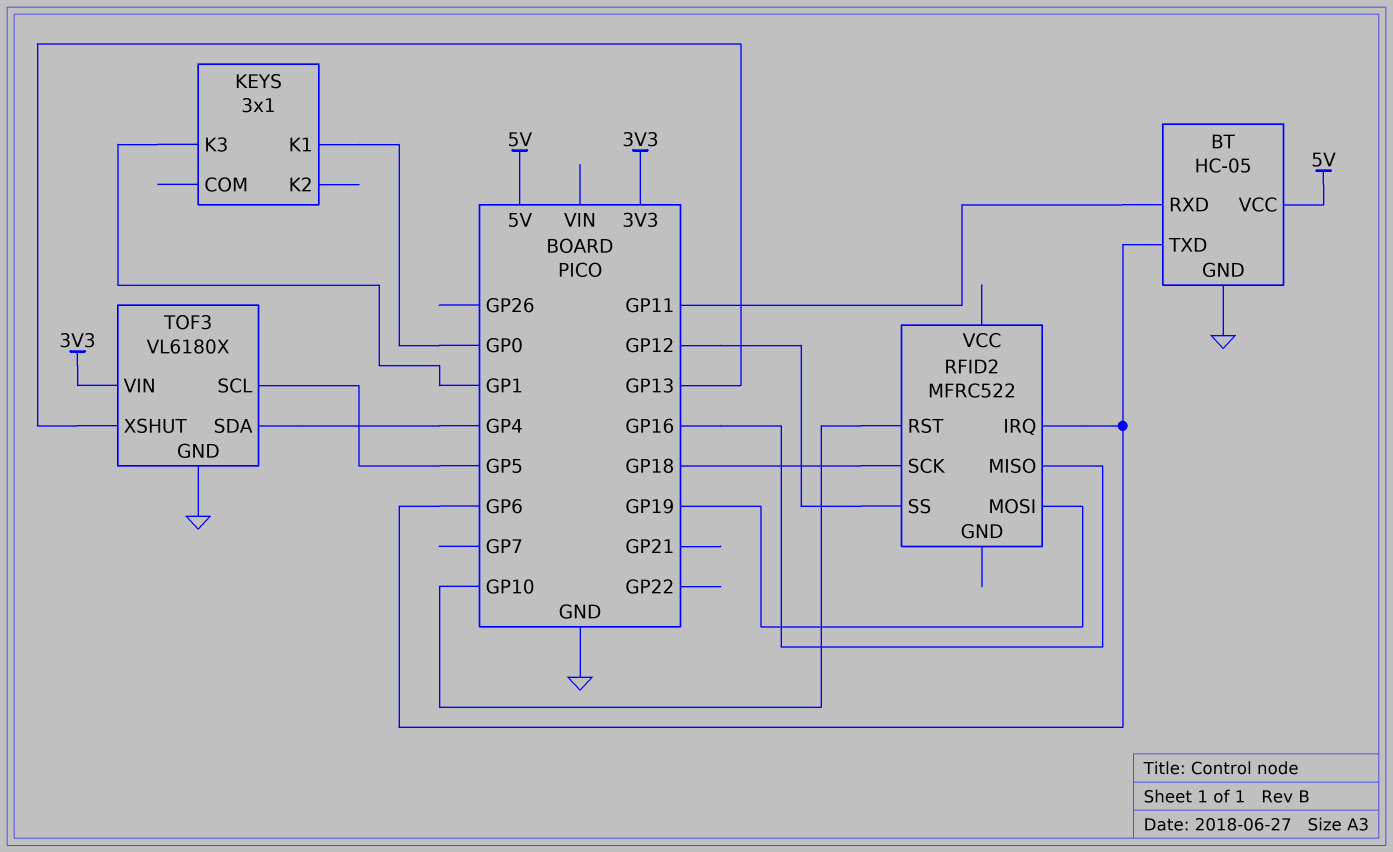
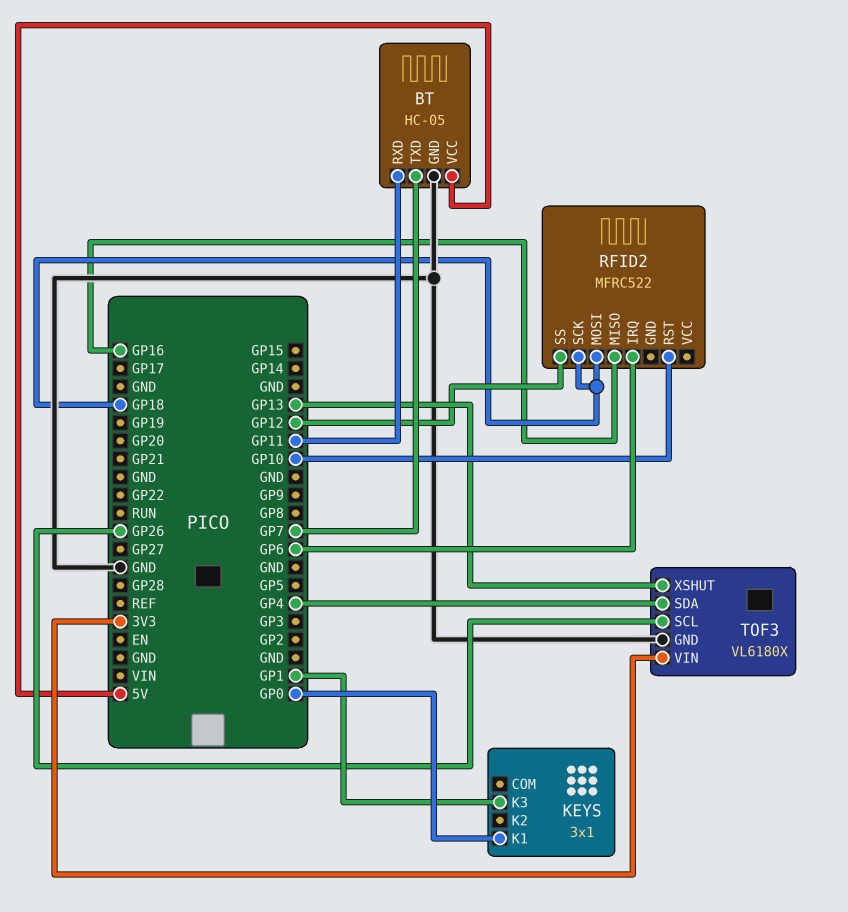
BT pin TXD: GP6 -> GP7
RFID2 pin MOSI: GP19 -> GP18
TOF3 pin SCL: GP5 -> GP26

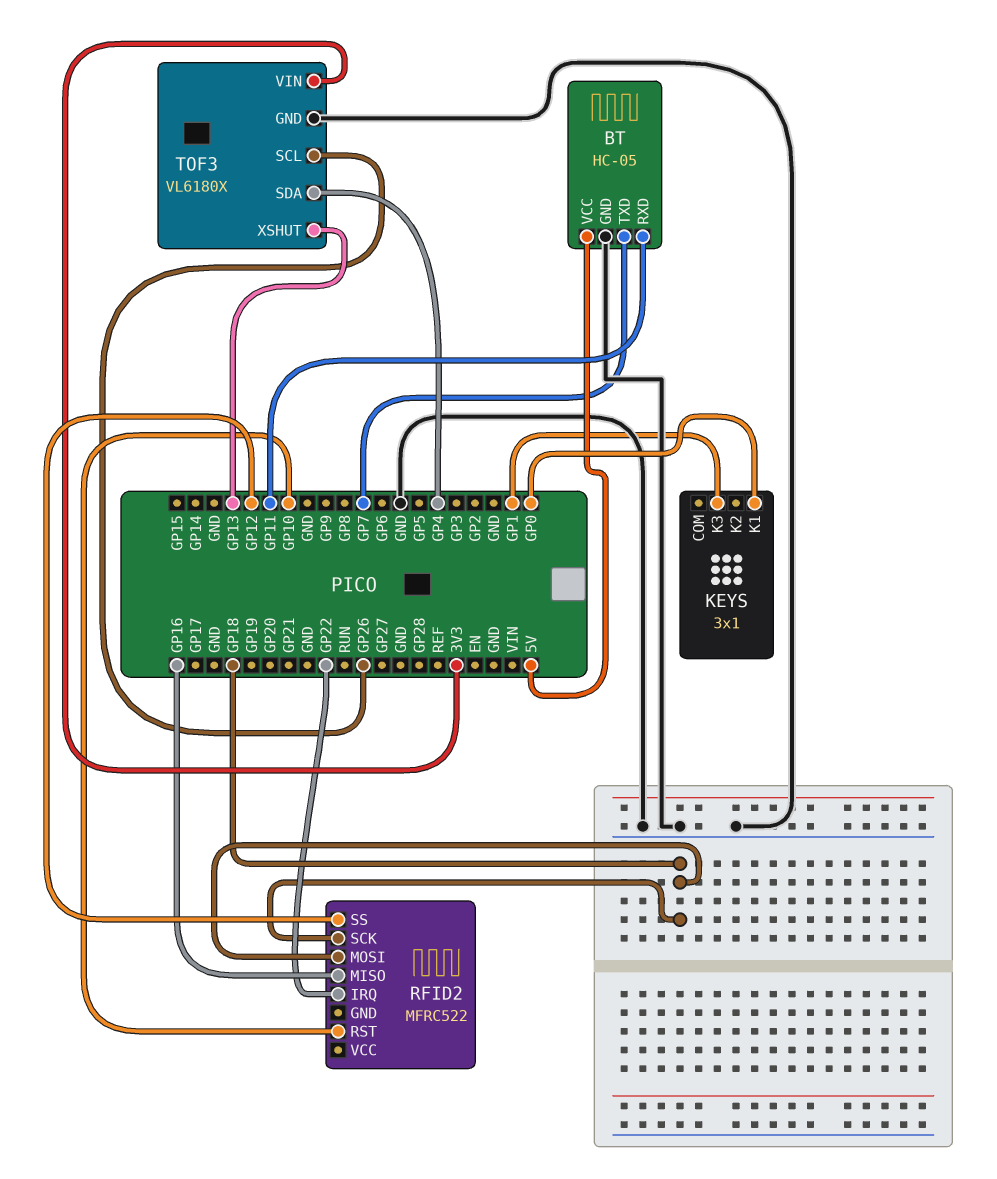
RFID2 pin IRQ: GP6 -> GP22

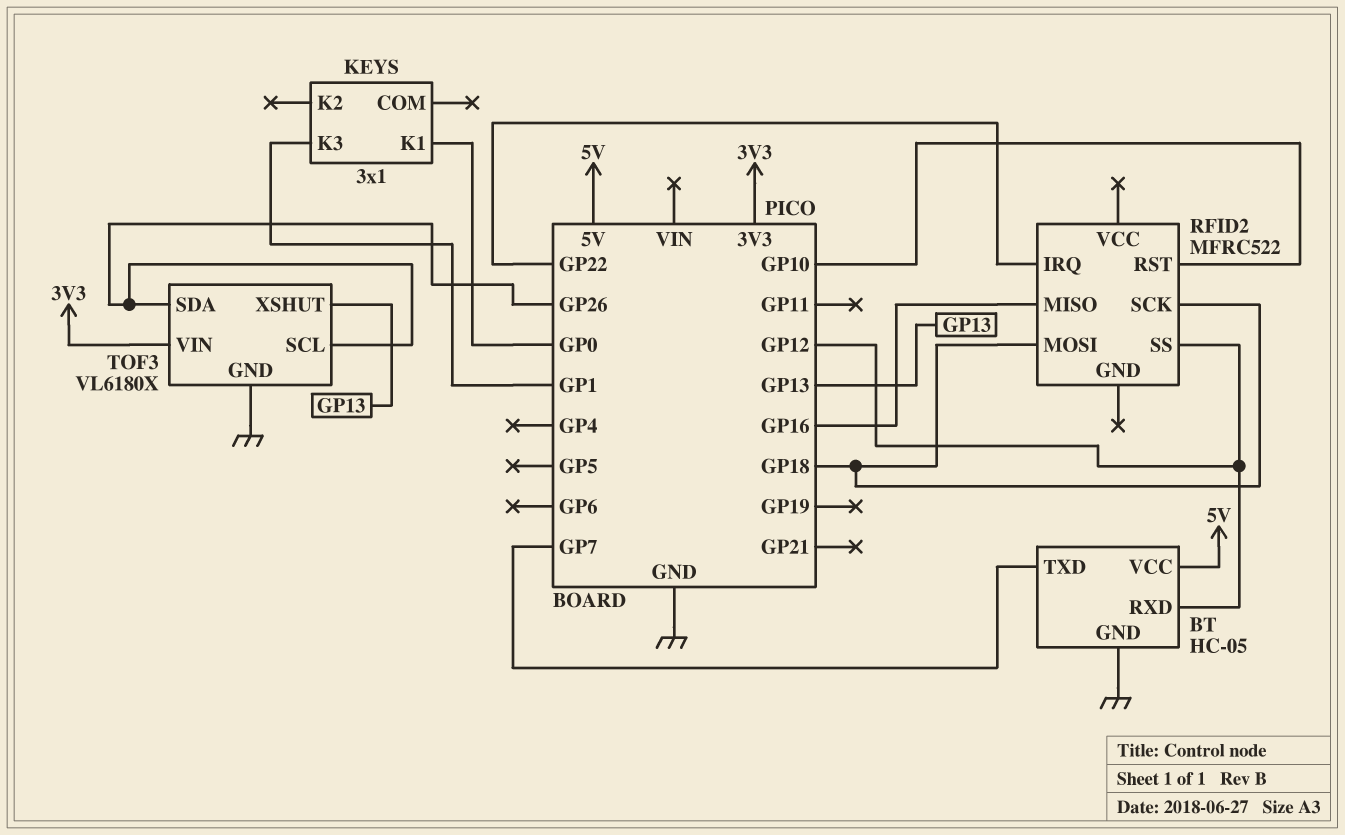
BT pin RXD: GP11 -> GP12
TOF3 pin SDA: GP4 -> GP26

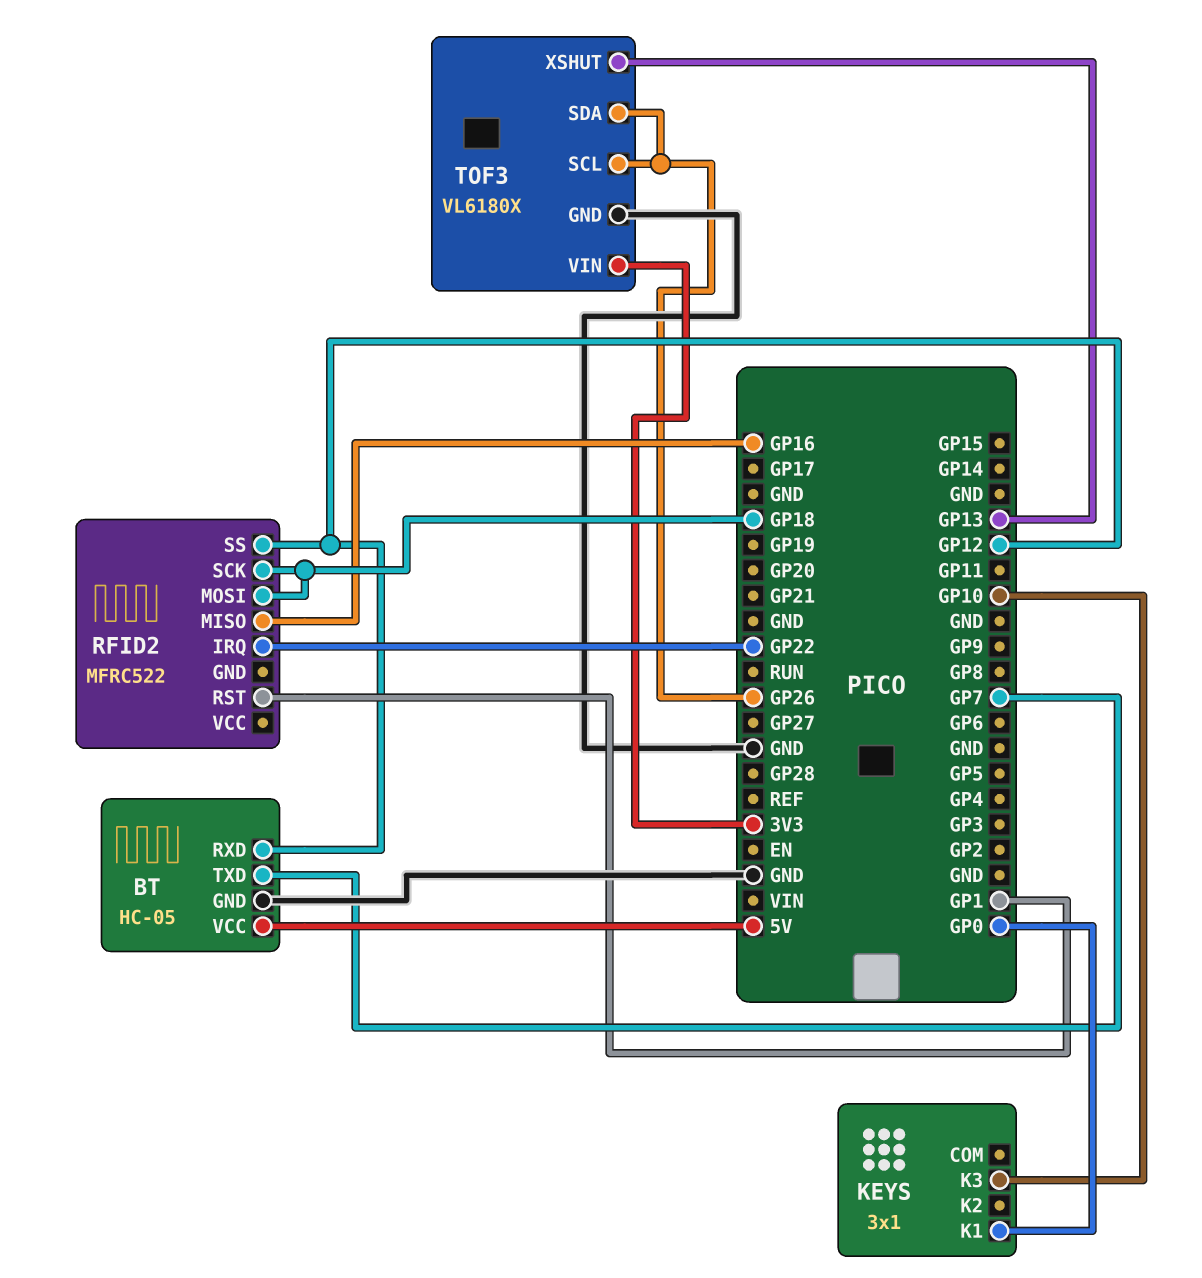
KEYS pin K3: GP1 -> GP10
RFID2 pin RST: GP10 -> GP1

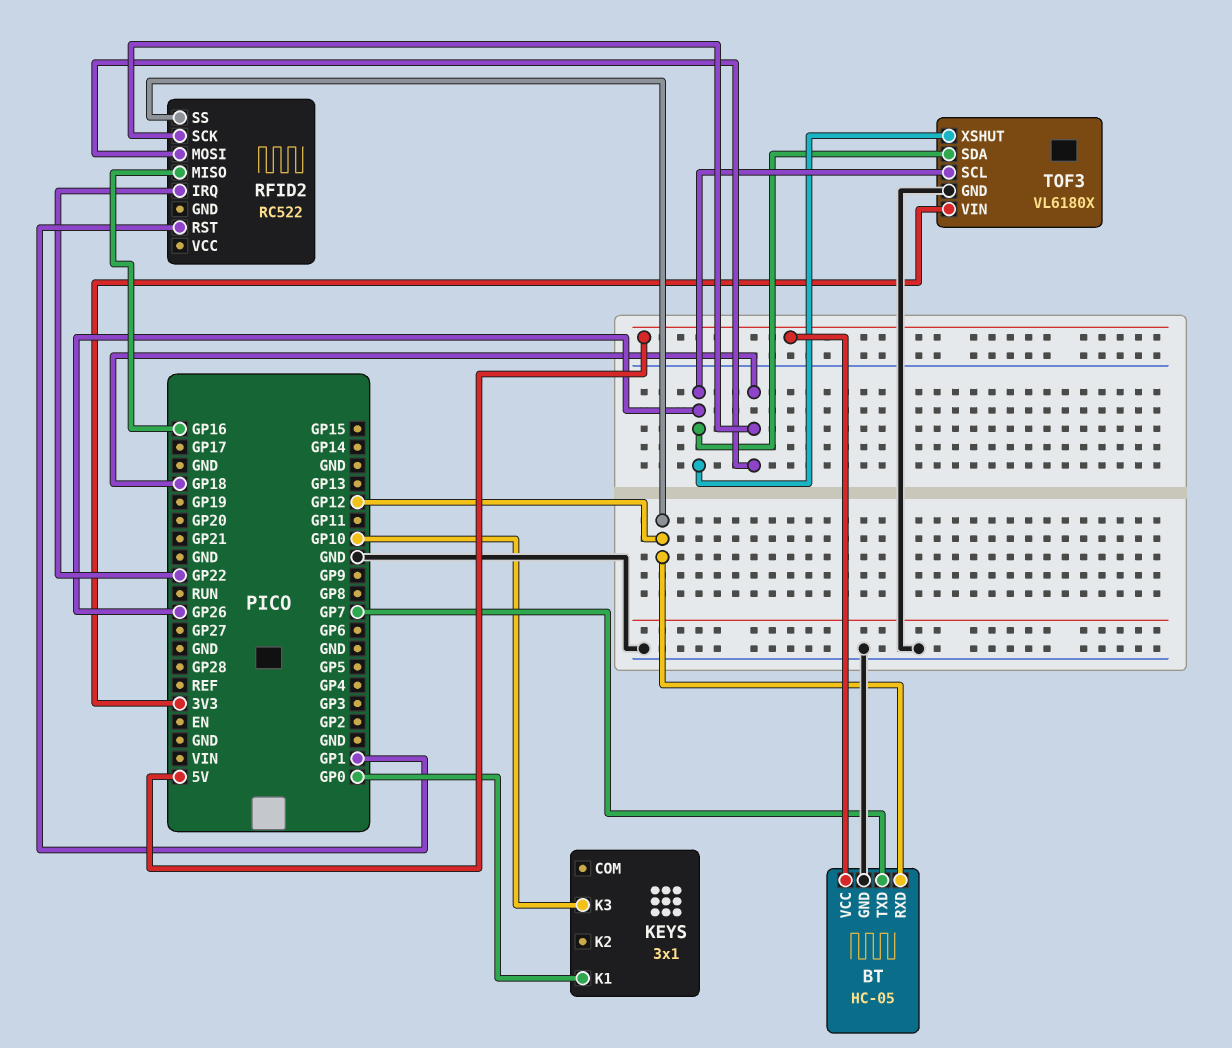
RFID2: MFRC522 -> RC522
TOF3 pin XSHUT: GP13 -> GP26

